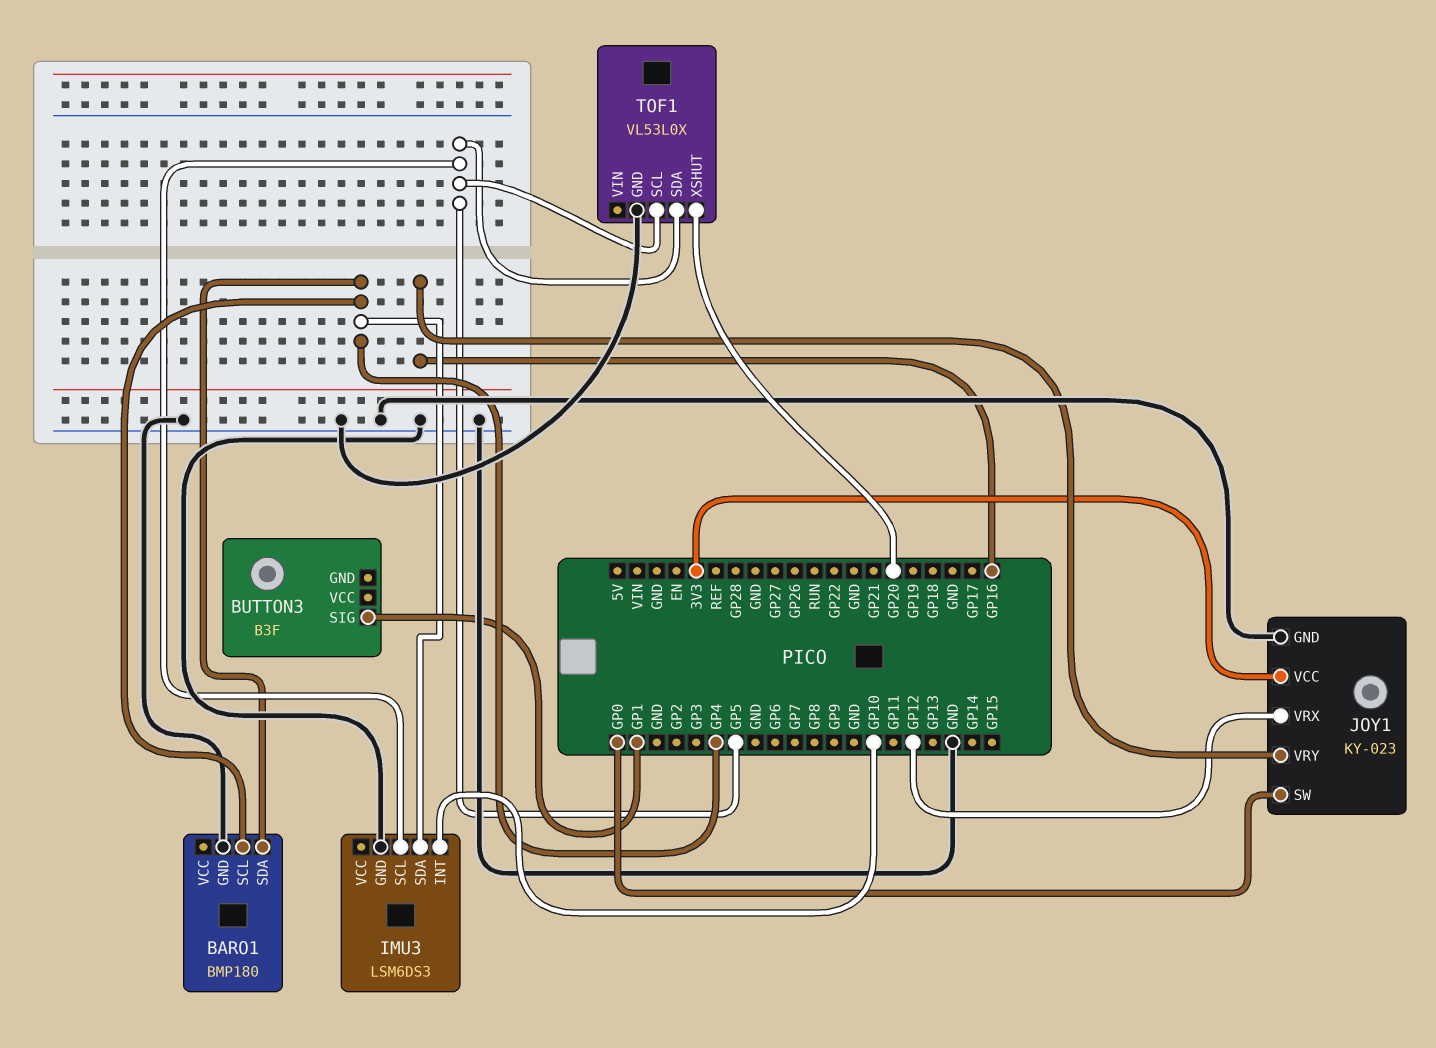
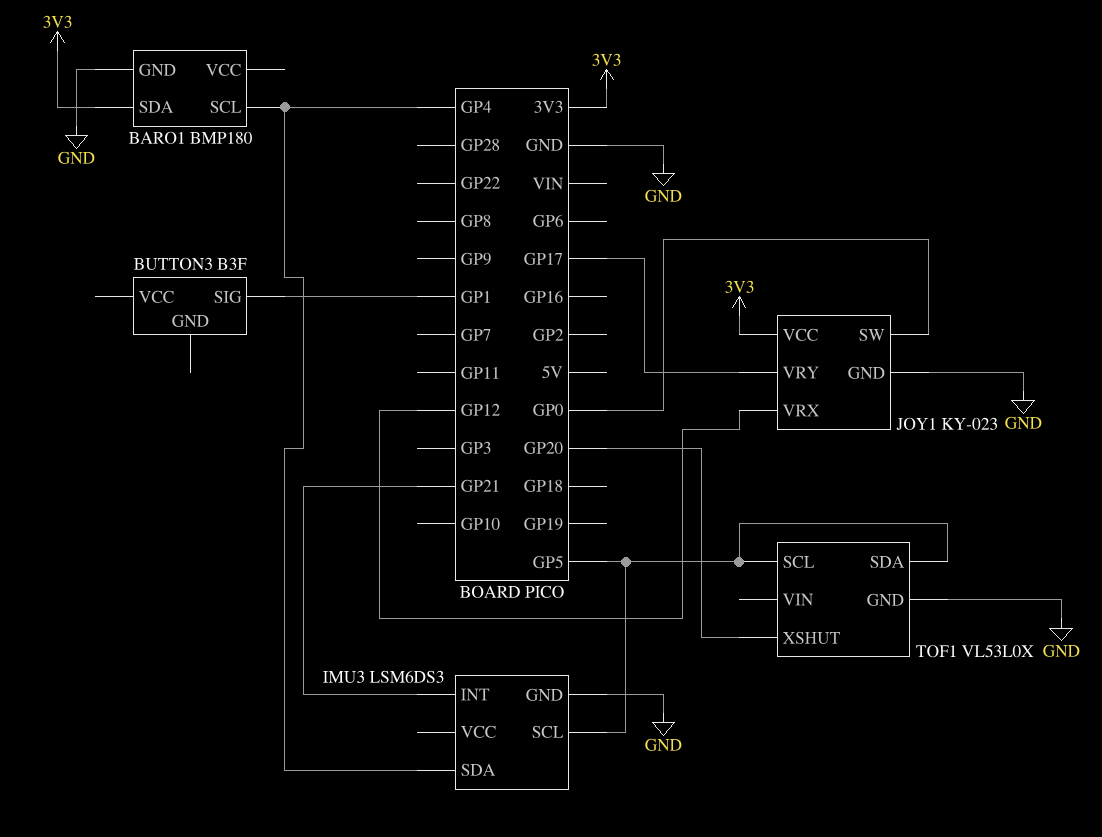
BARO1 pin SDA: GP4 -> 3V3
IMU3 pin INT: GP10 -> GP21
JOY1 pin VRY: GP16 -> GP17

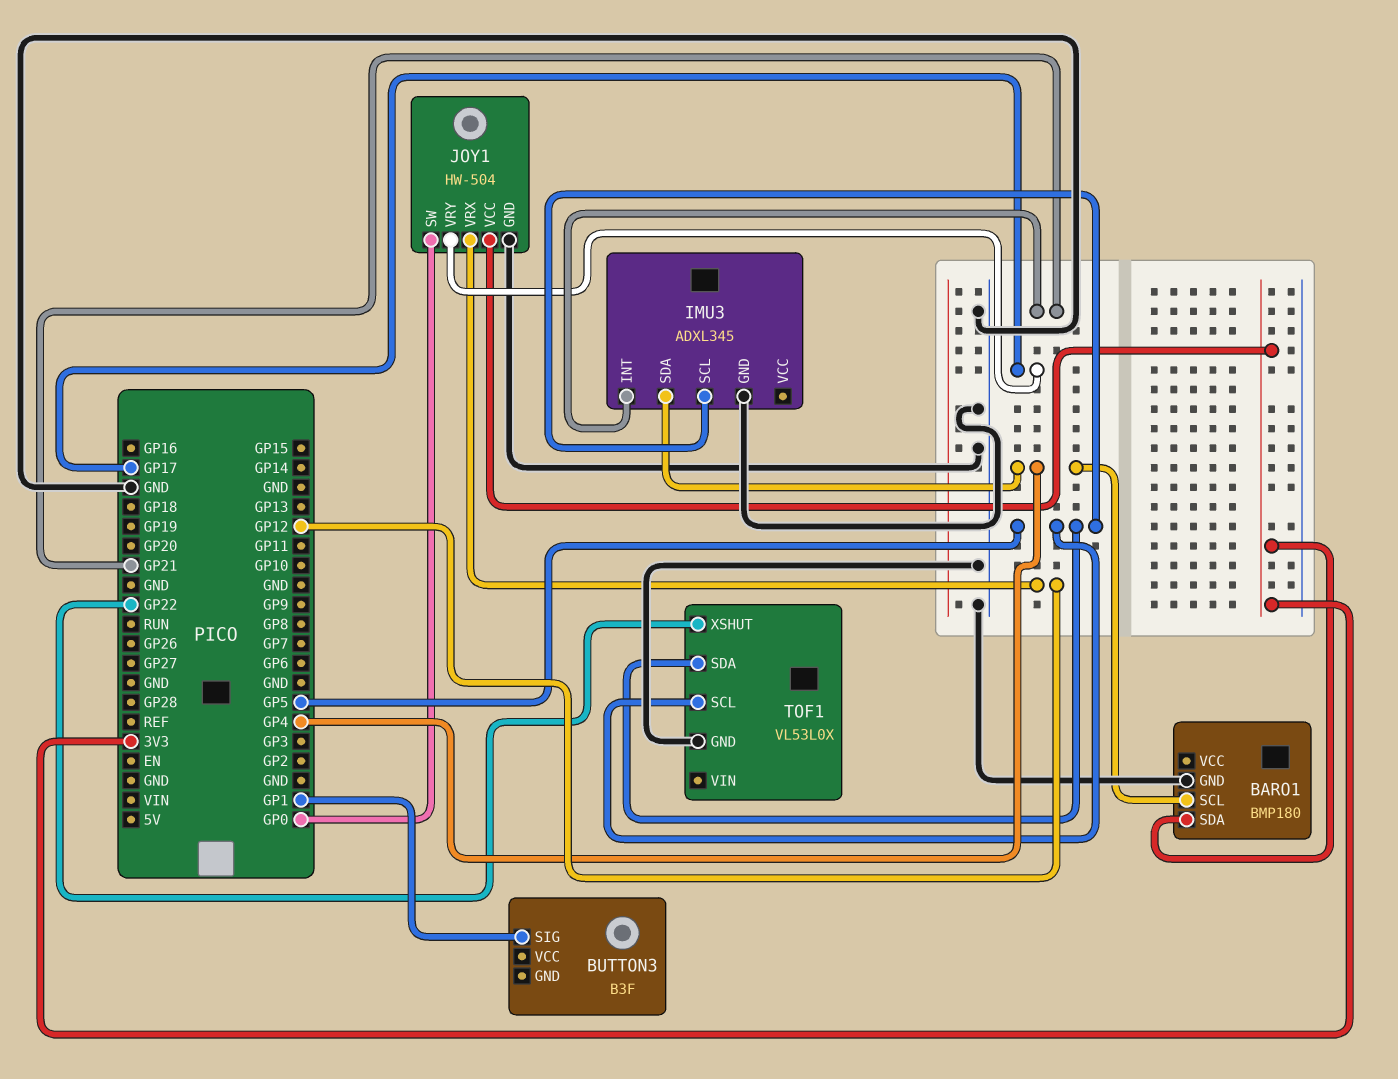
IMU3: LSM6DS3 -> ADXL345
JOY1: KY-023 -> HW-504
TOF1 pin XSHUT: GP20 -> GP22

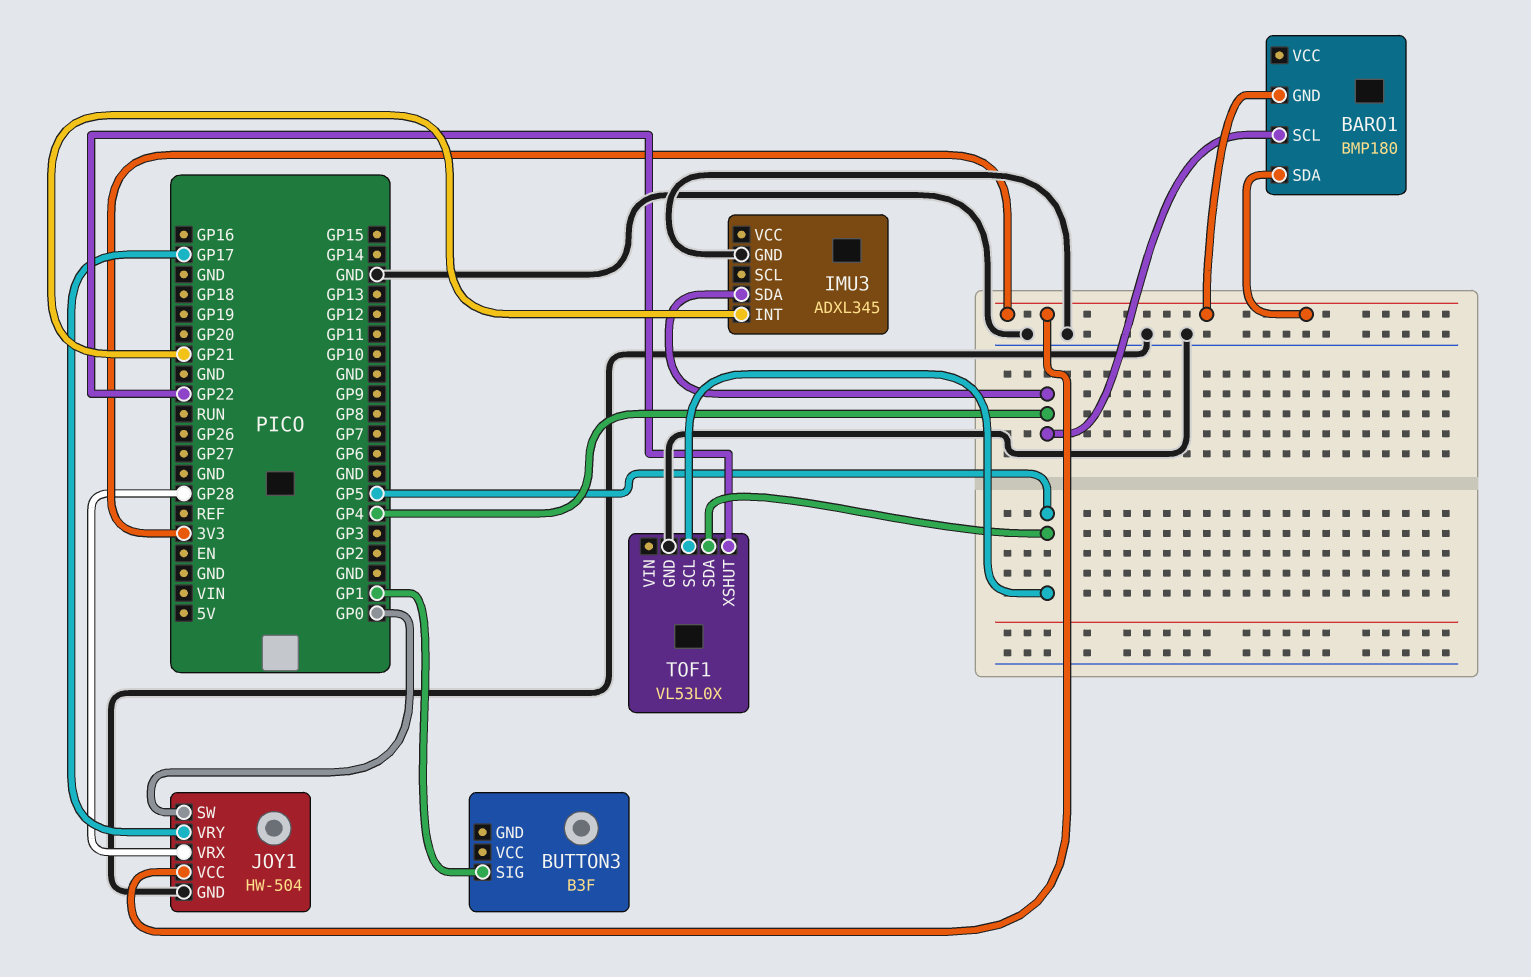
BARO1 pin GND: GND -> 3V3
IMU3 pin SCL: GP5 -> none
JOY1 pin VRX: GP12 -> GP28

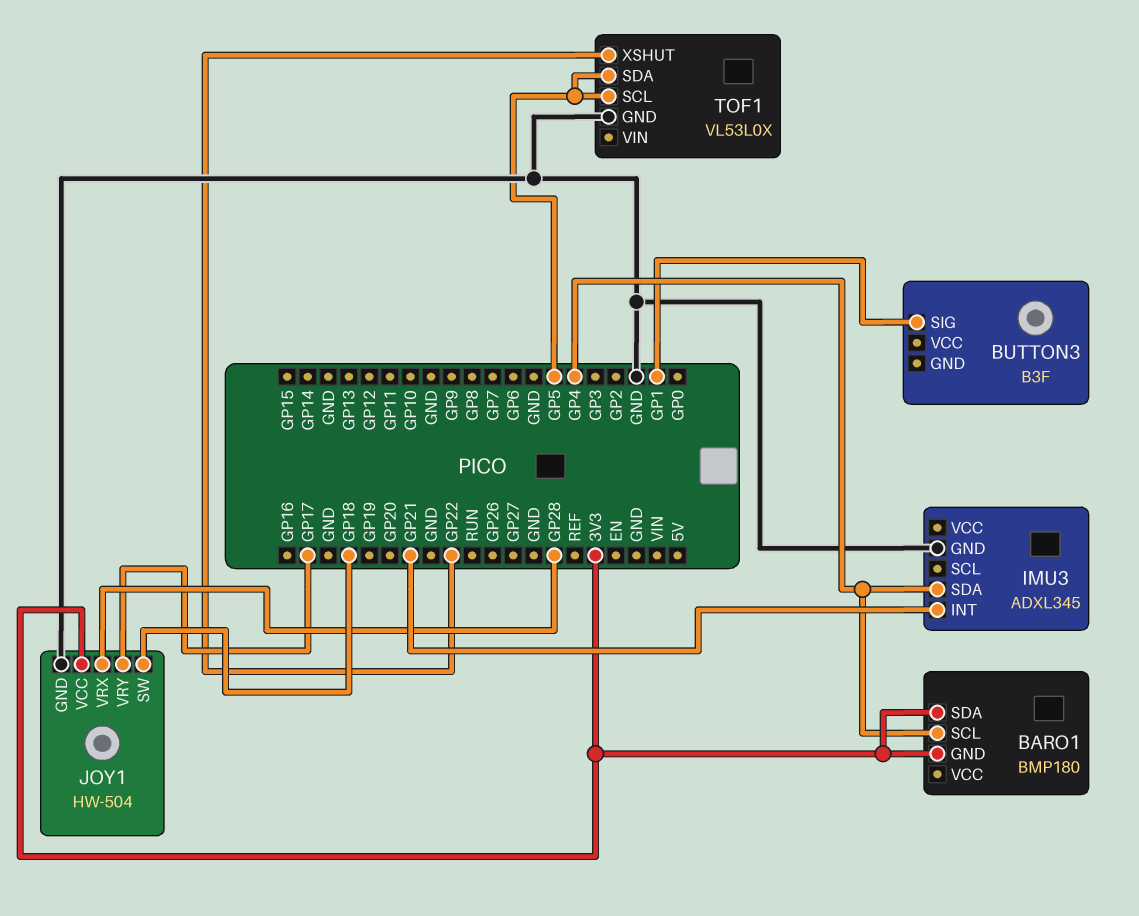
JOY1 pin SW: GP0 -> GP18

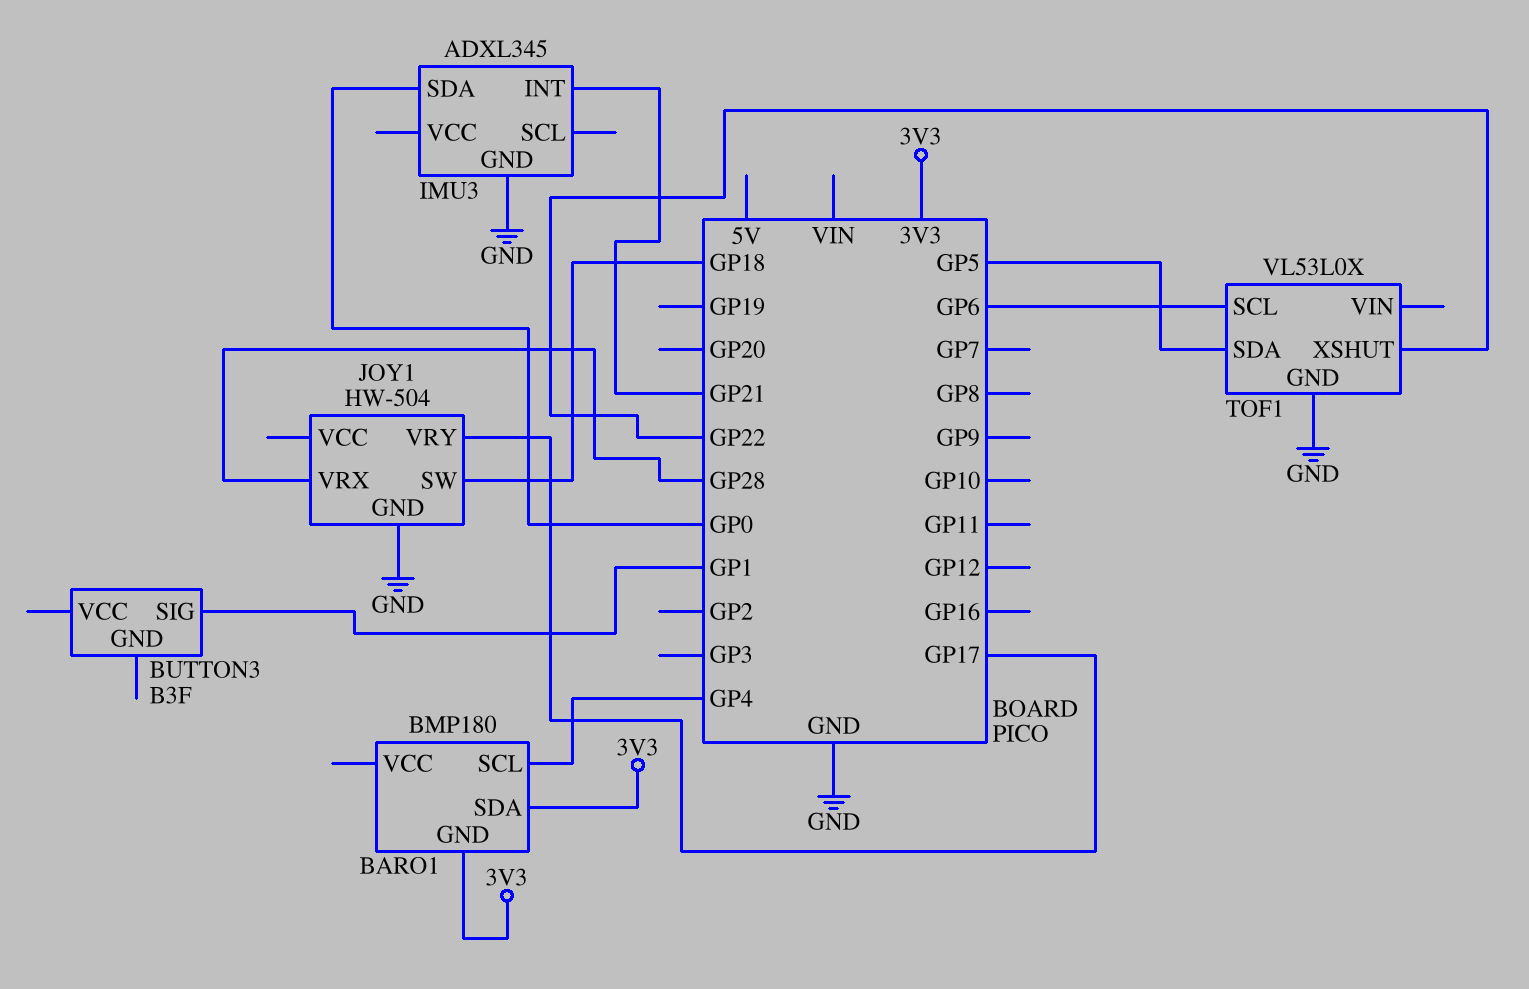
IMU3 pin SDA: GP4 -> GP0
JOY1 pin VCC: 3V3 -> none
TOF1 pin SCL: GP5 -> GP6

